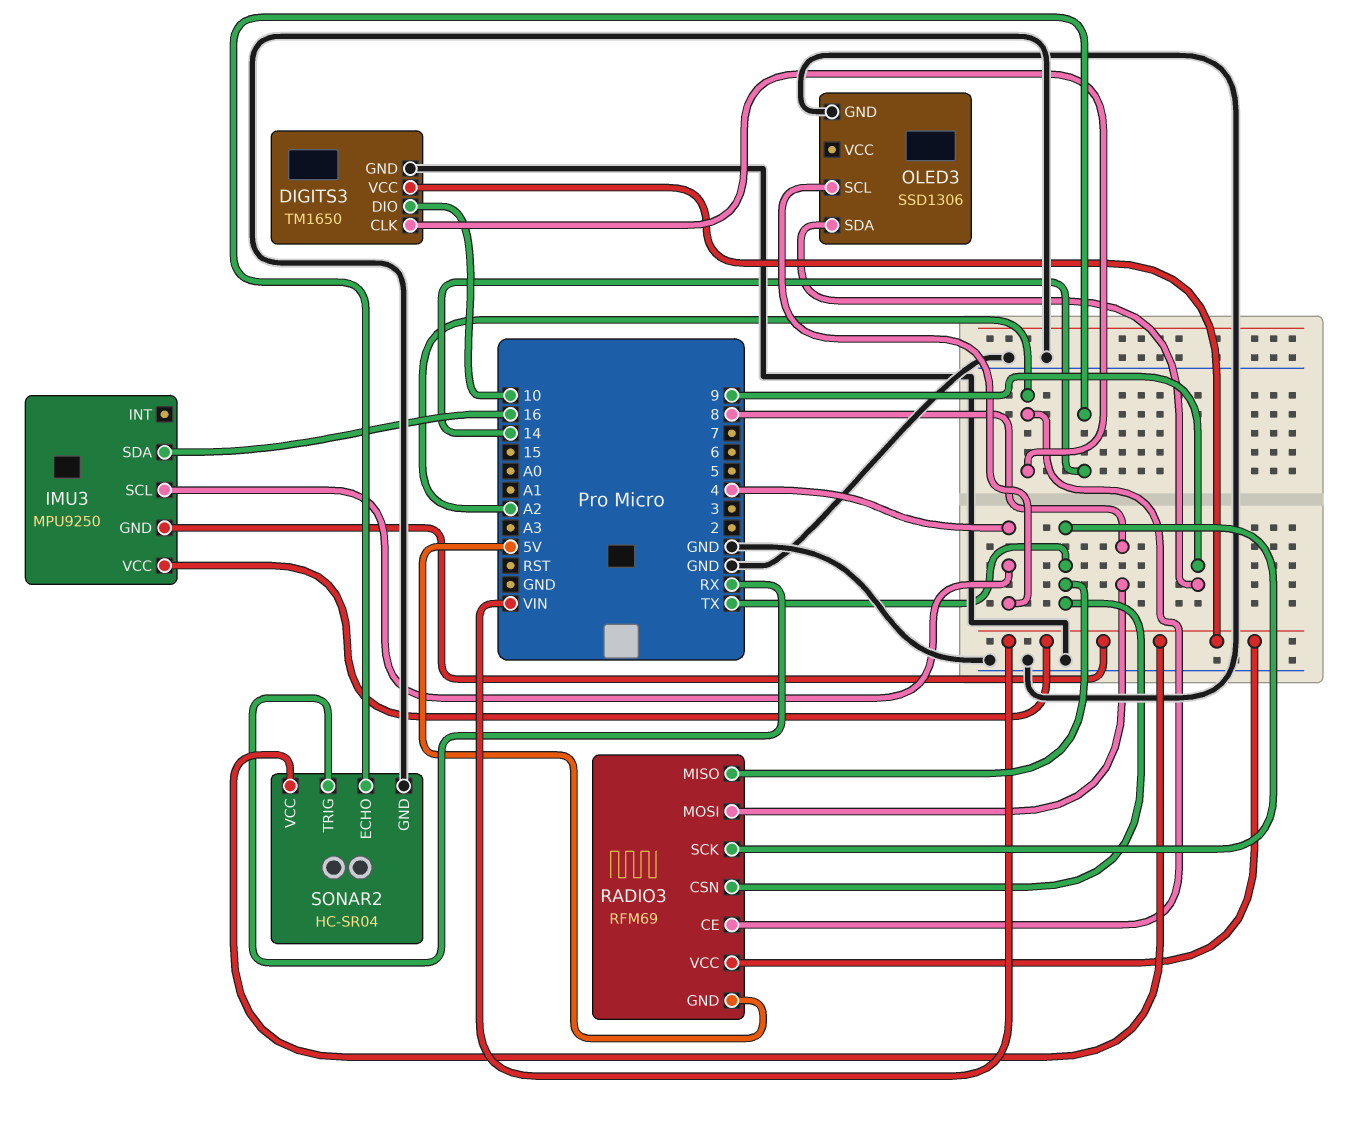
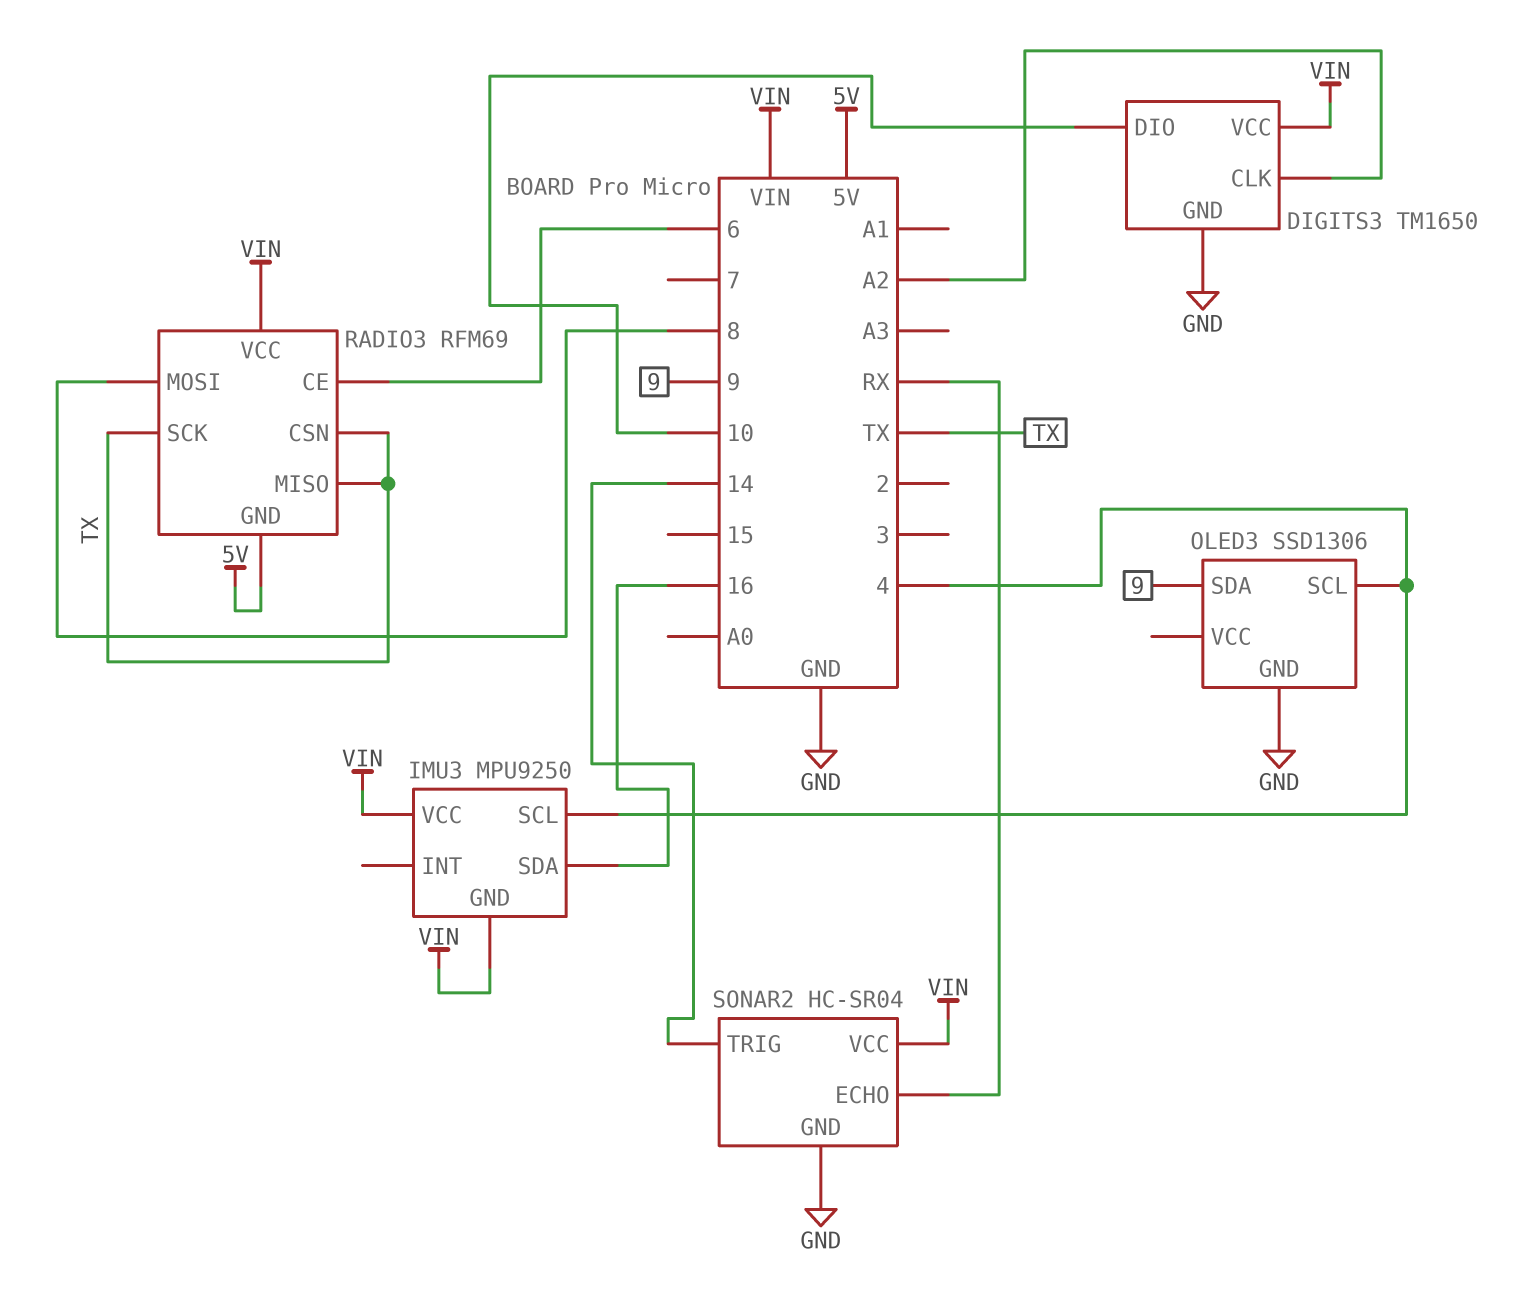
RADIO3 pin CE: A2 -> 6
SONAR2 pin ECHO: 14 -> RX
SONAR2 pin TRIG: RX -> 14

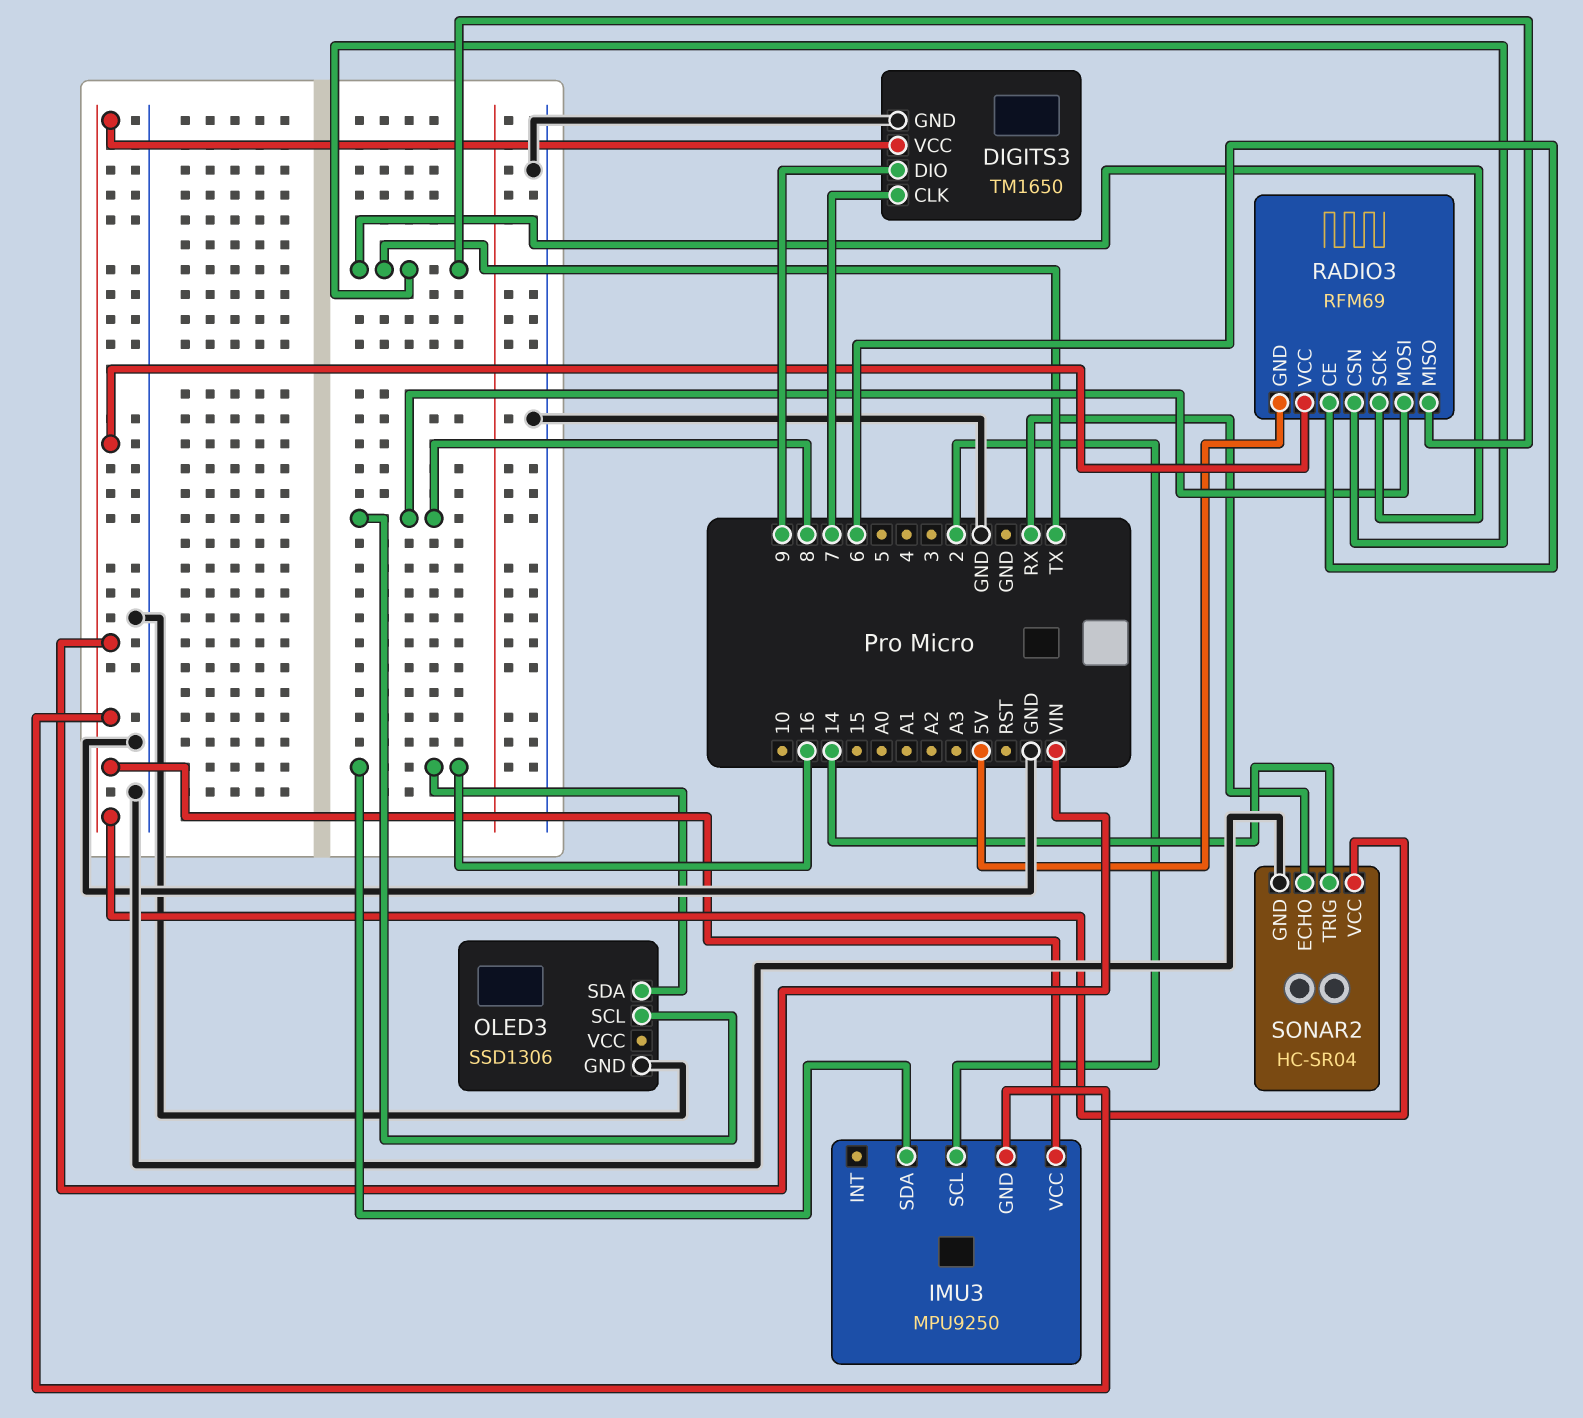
DIGITS3 pin CLK: A2 -> 7
DIGITS3 pin DIO: 10 -> 9
IMU3 pin SCL: 4 -> 2
OLED3 pin SCL: 4 -> 8
OLED3 pin SDA: 9 -> 16

